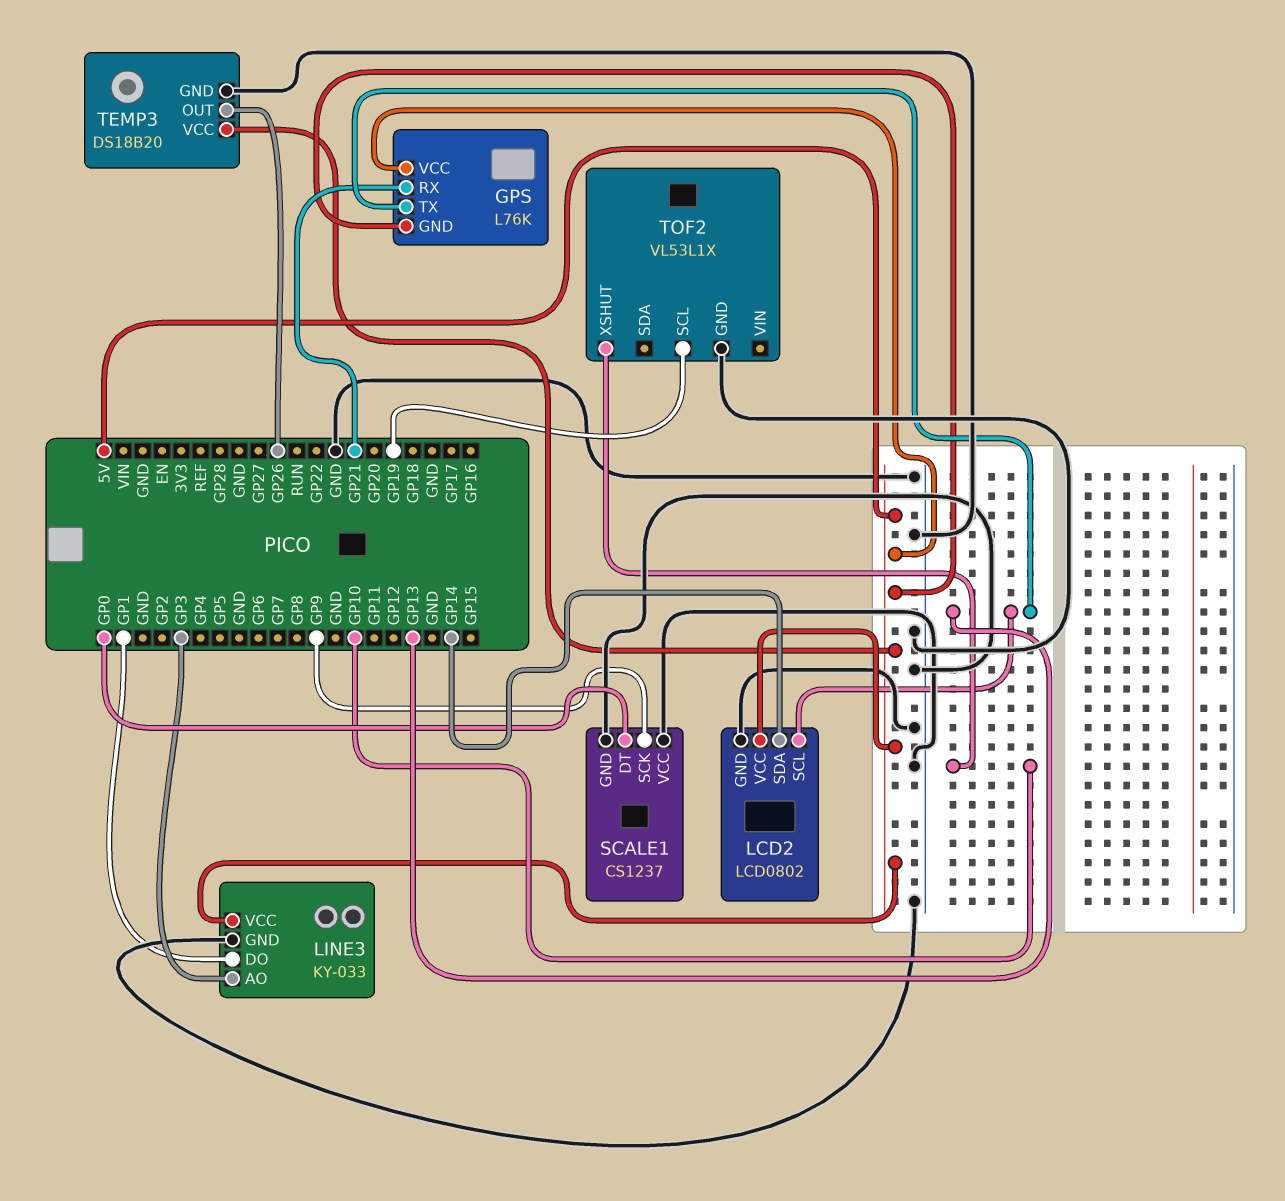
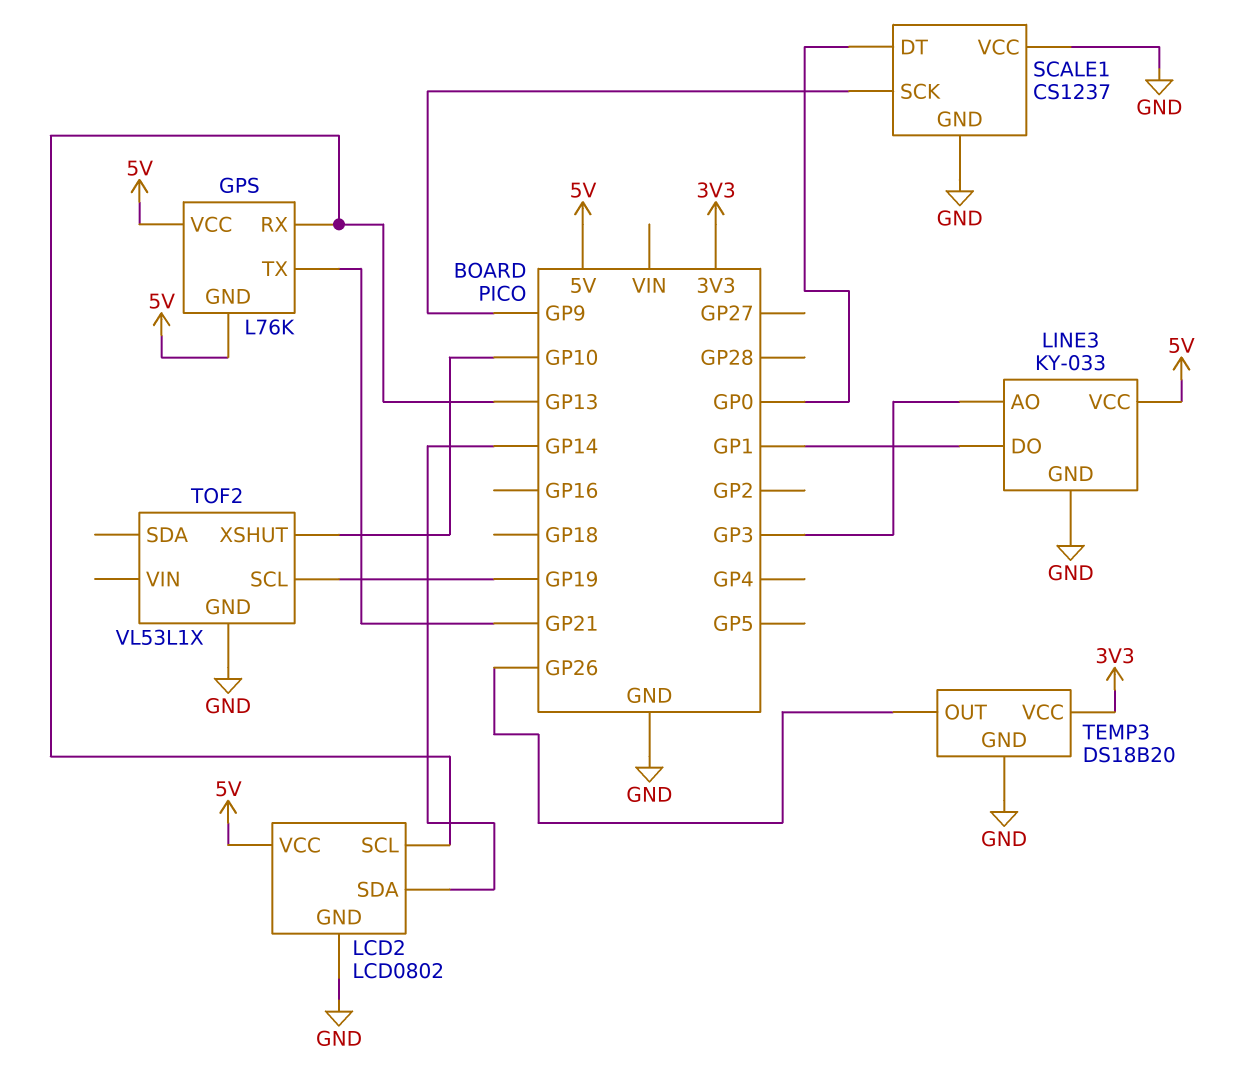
GPS pin RX: GP21 -> GP13
GPS pin TX: GP13 -> GP21
TEMP3 pin VCC: 5V -> 3V3

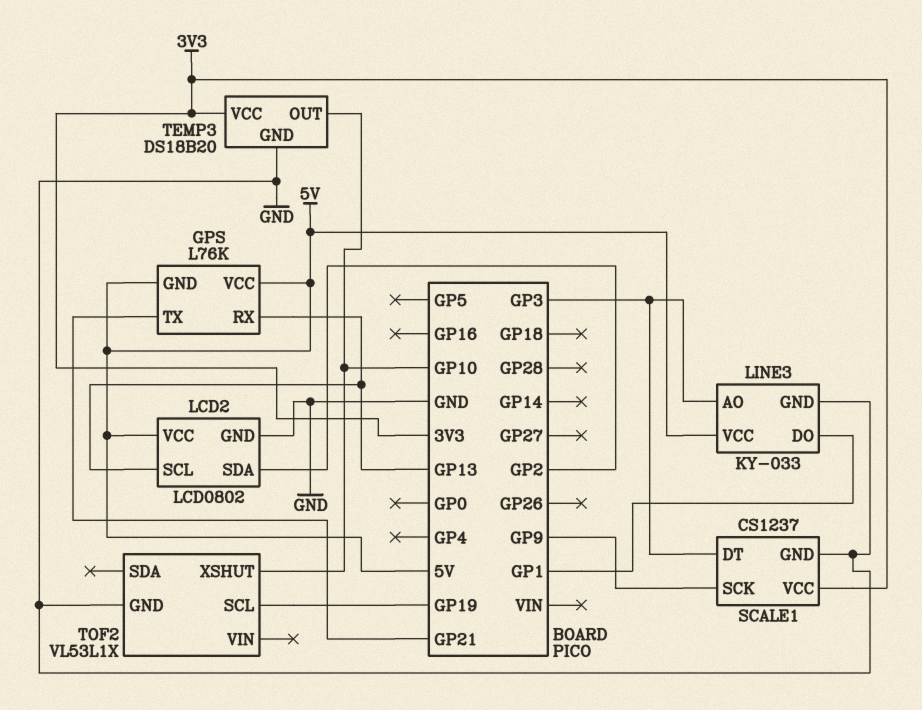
LCD2 pin SDA: GP14 -> GP2
SCALE1 pin DT: GP0 -> GP3
SCALE1 pin VCC: GND -> 3V3
TEMP3 pin OUT: GP26 -> GP10

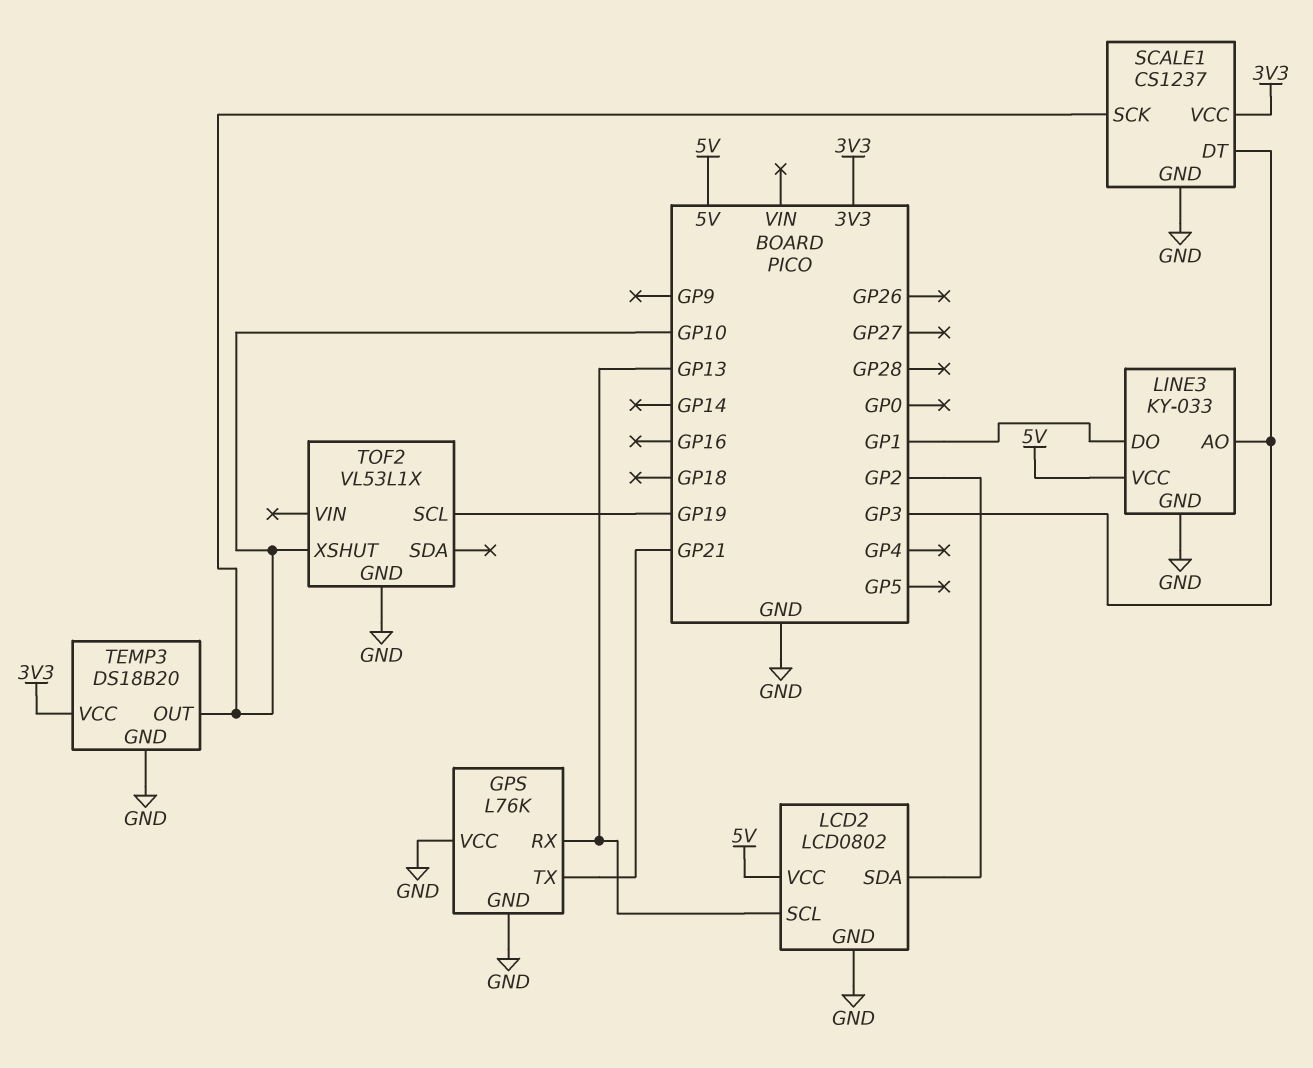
GPS pin GND: 5V -> GND
GPS pin VCC: 5V -> GND
SCALE1 pin SCK: GP9 -> GP10

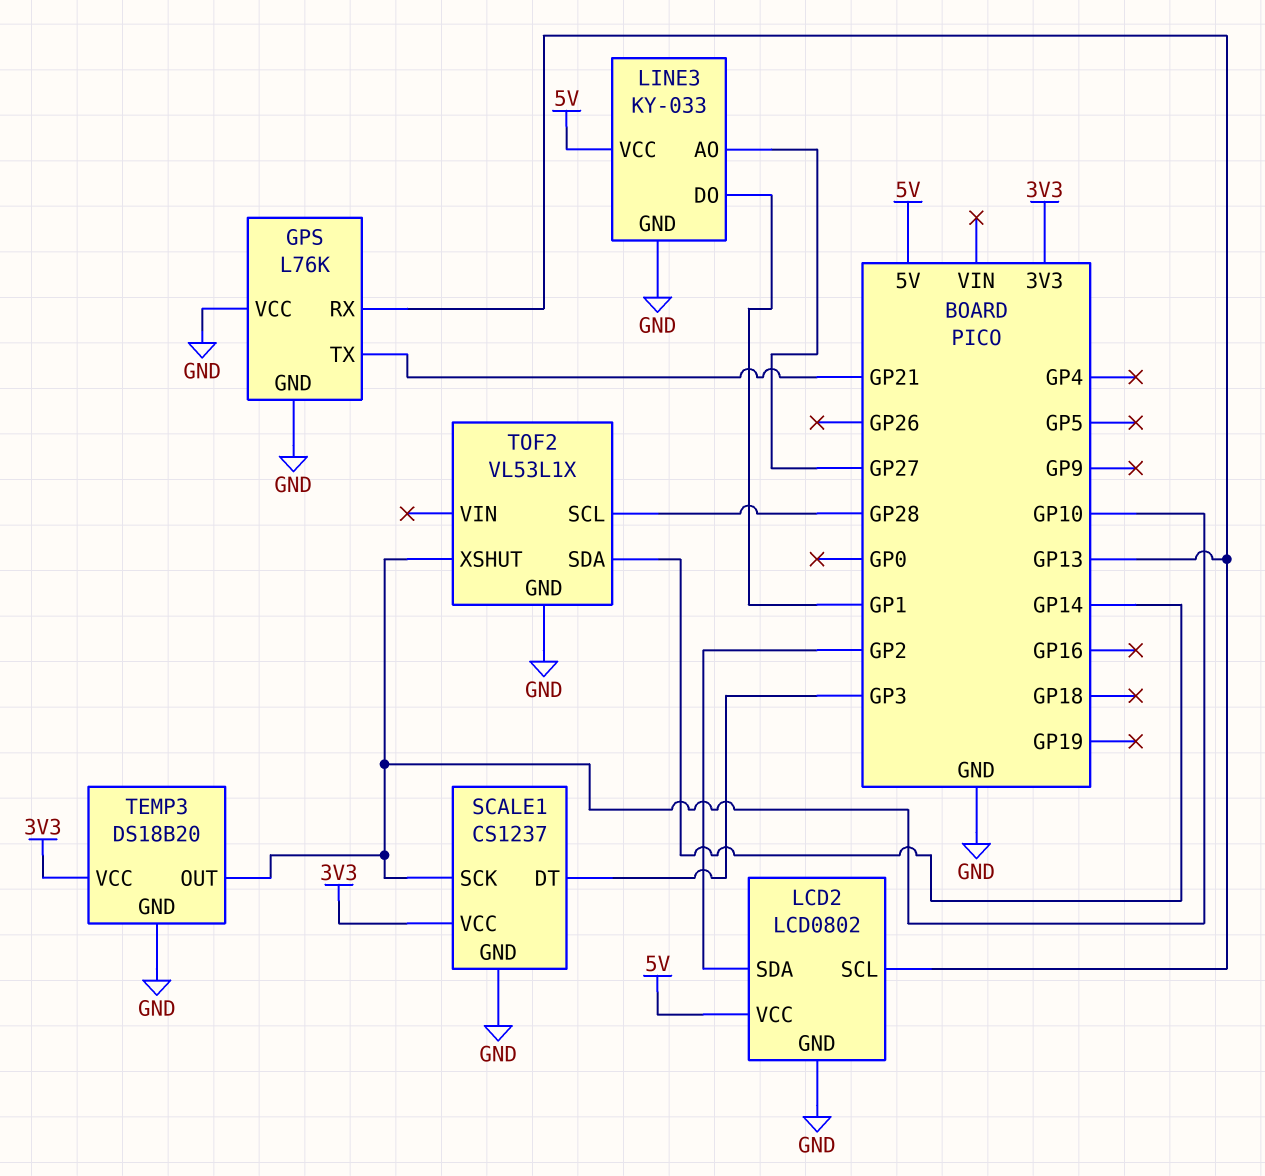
LINE3 pin AO: GP3 -> GP27
TOF2 pin SCL: GP19 -> GP28
TOF2 pin SDA: none -> GP14

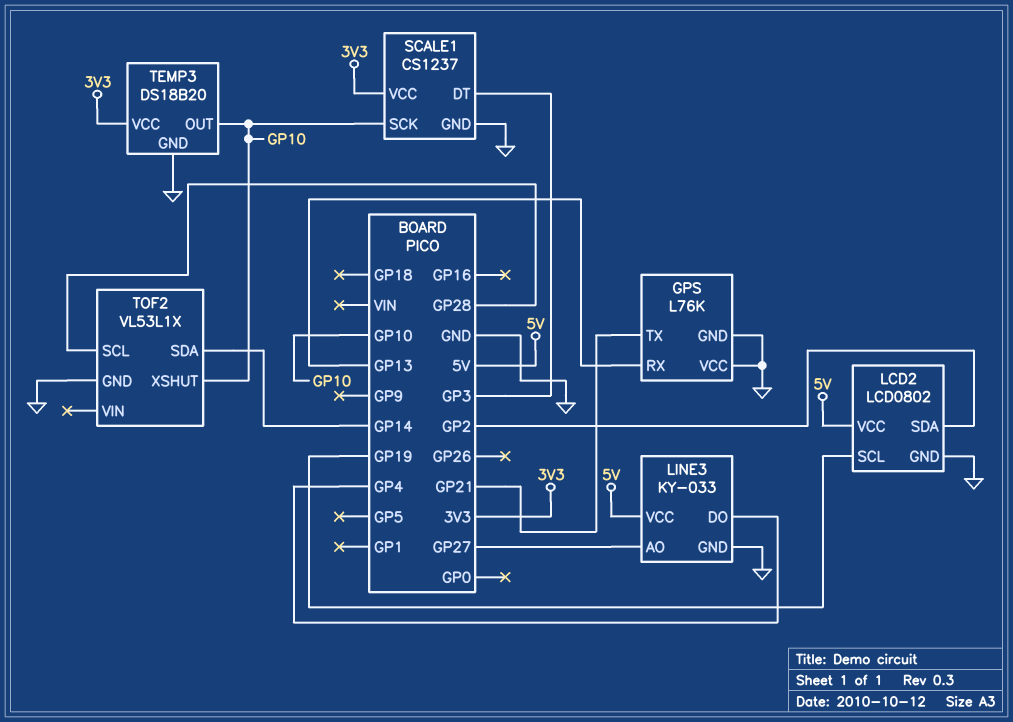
LCD2 pin SCL: GP13 -> GP19
LINE3 pin DO: GP1 -> GP4

